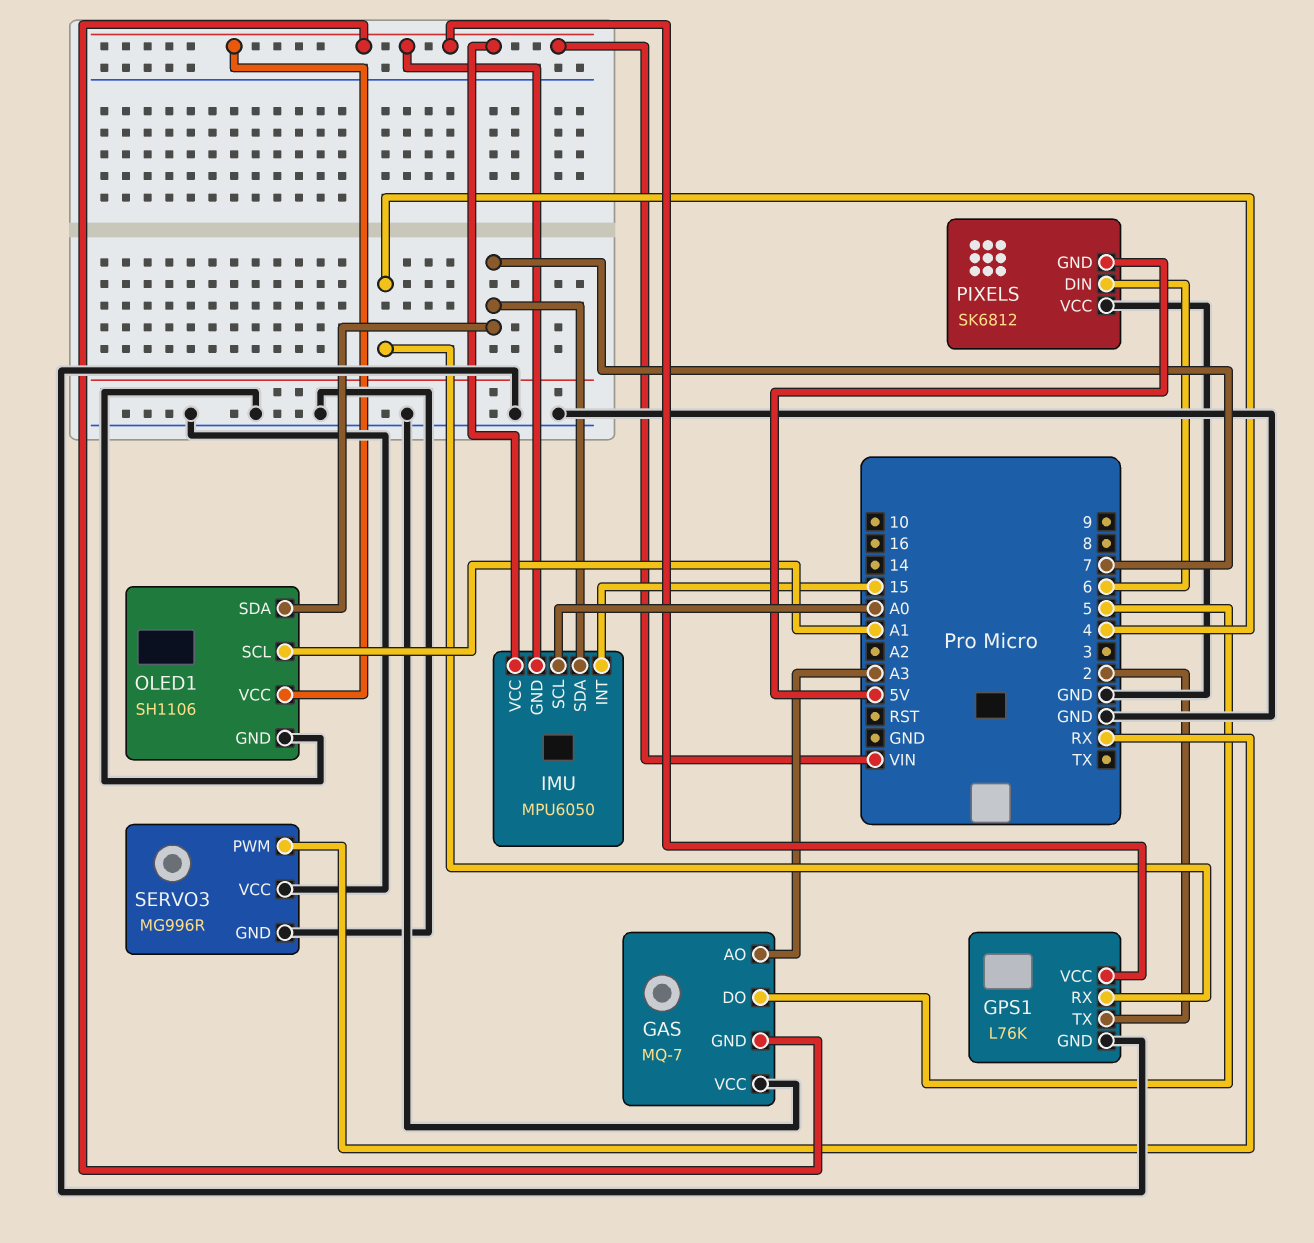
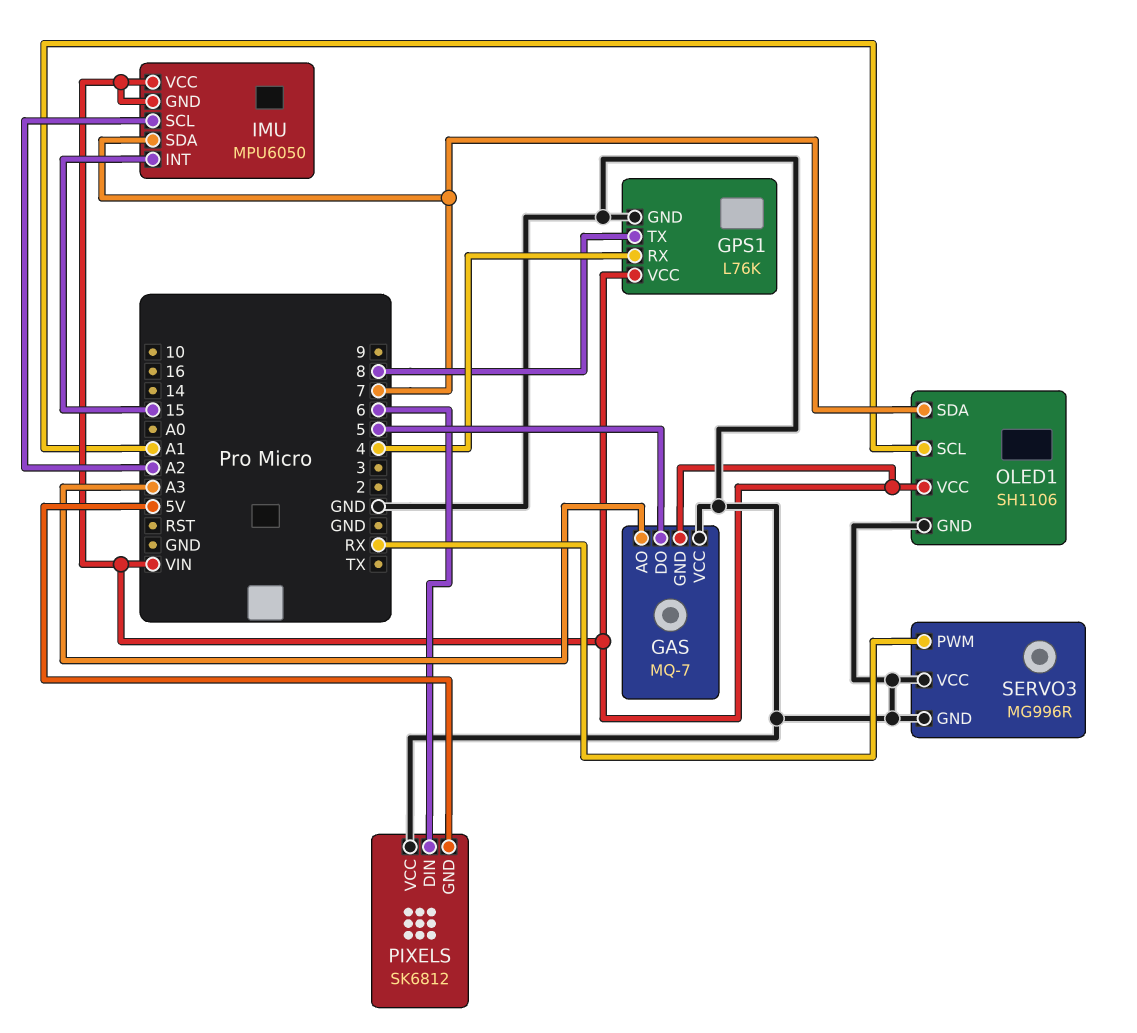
GPS1 pin TX: 2 -> 8
IMU pin SCL: A0 -> A2

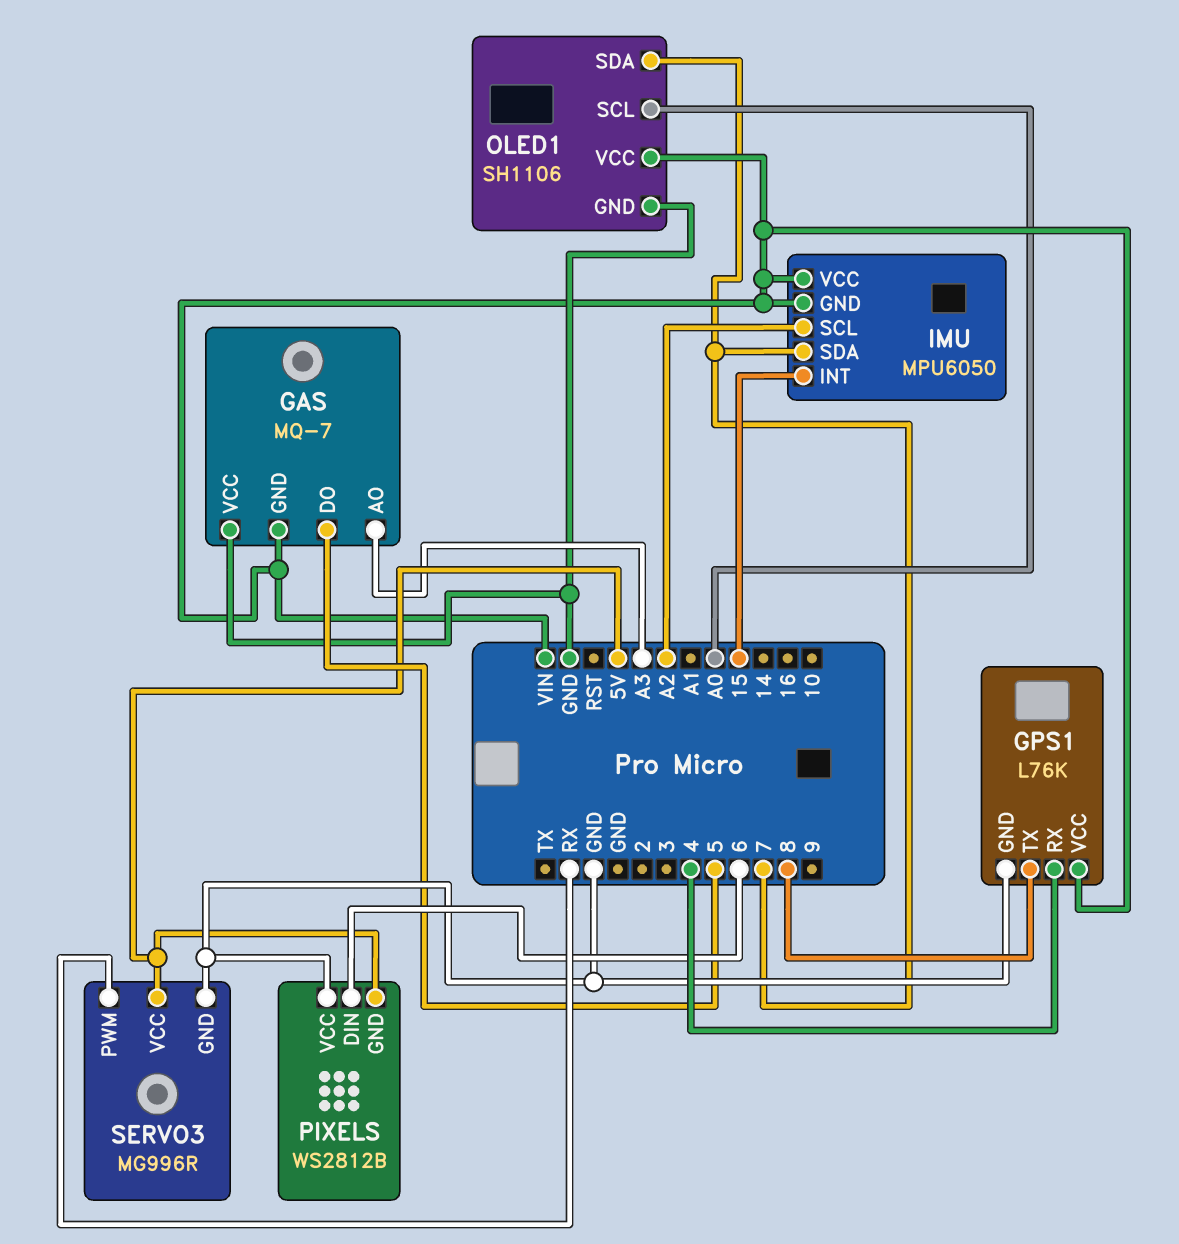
OLED1 pin SCL: A1 -> A0
PIXELS: SK6812 -> WS2812B
SERVO3 pin VCC: GND -> 5V

